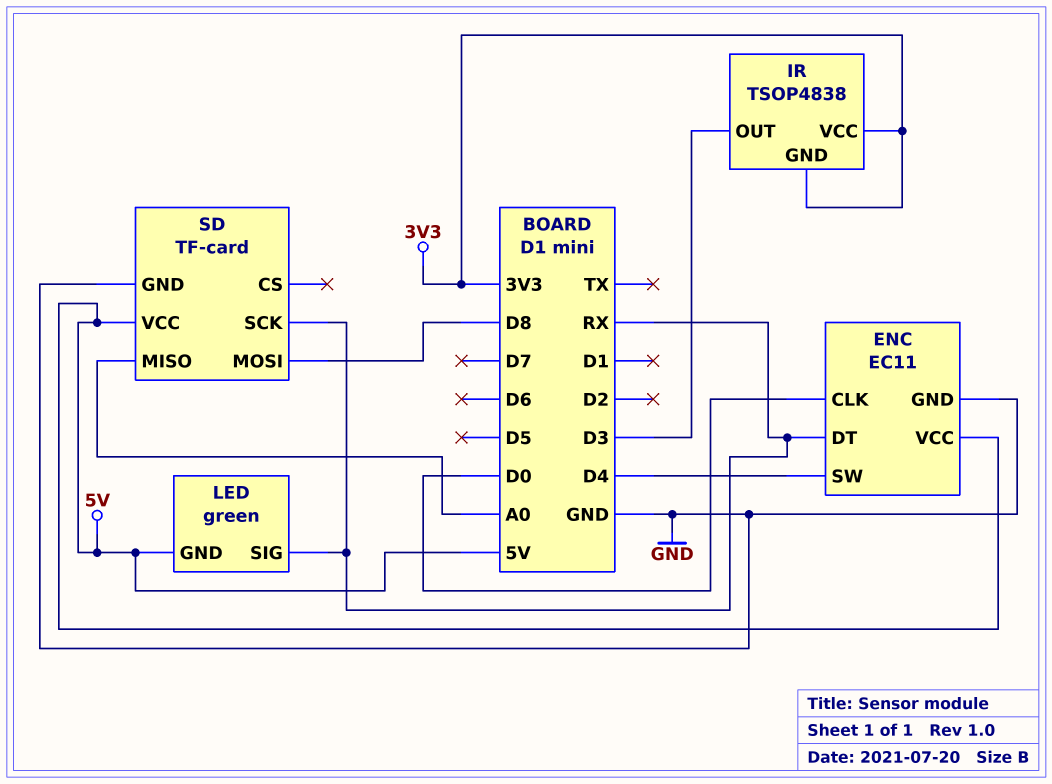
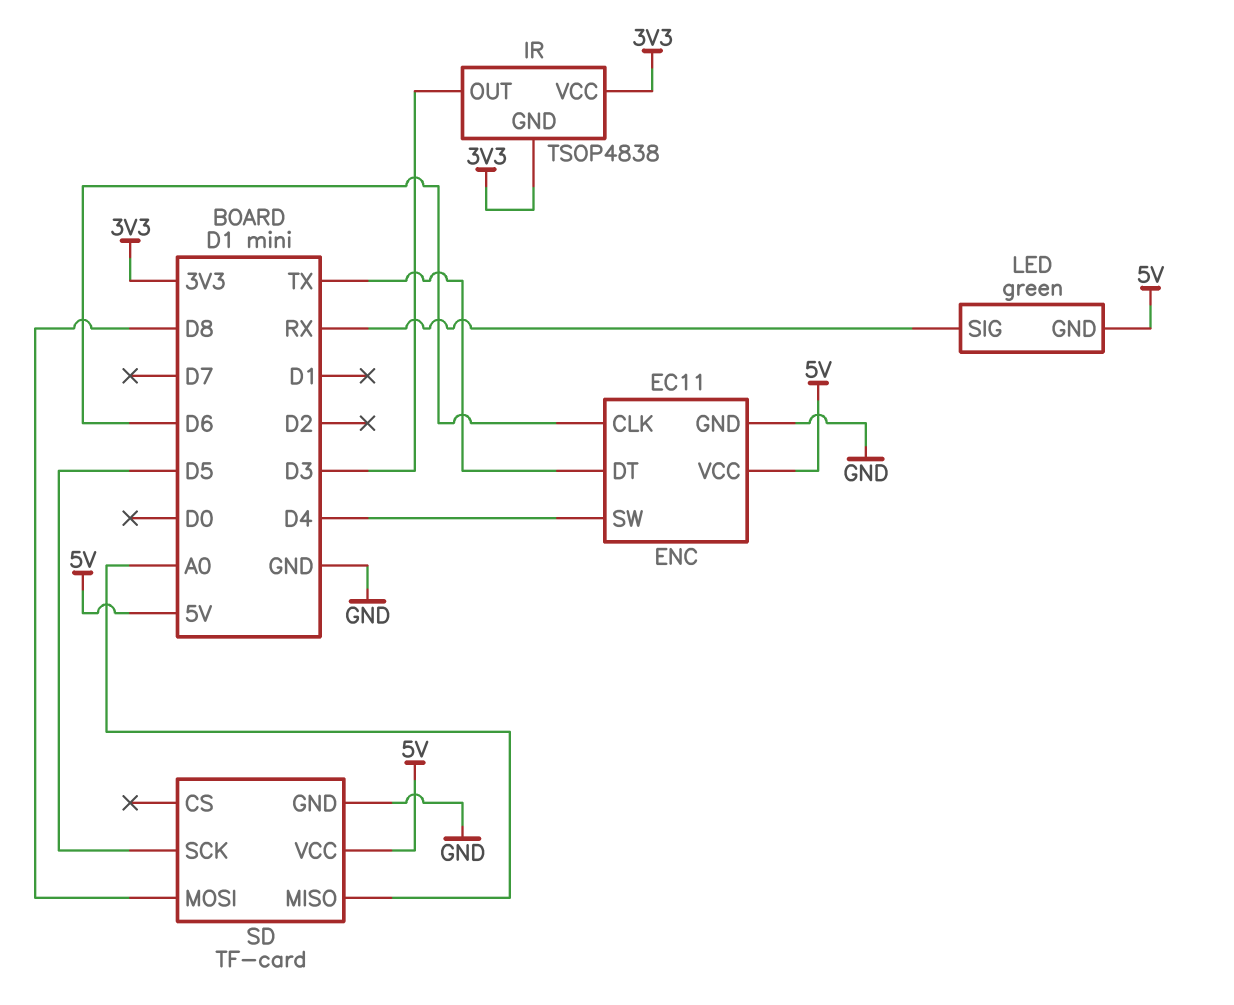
ENC pin CLK: D0 -> D6
ENC pin DT: RX -> TX
SD pin SCK: RX -> D5

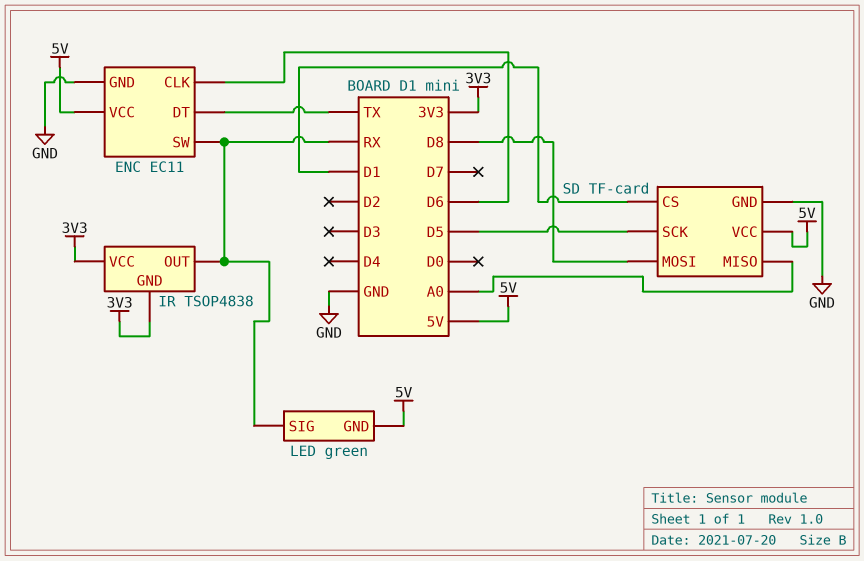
ENC pin SW: D4 -> RX
IR pin OUT: D3 -> RX
SD pin CS: none -> D1

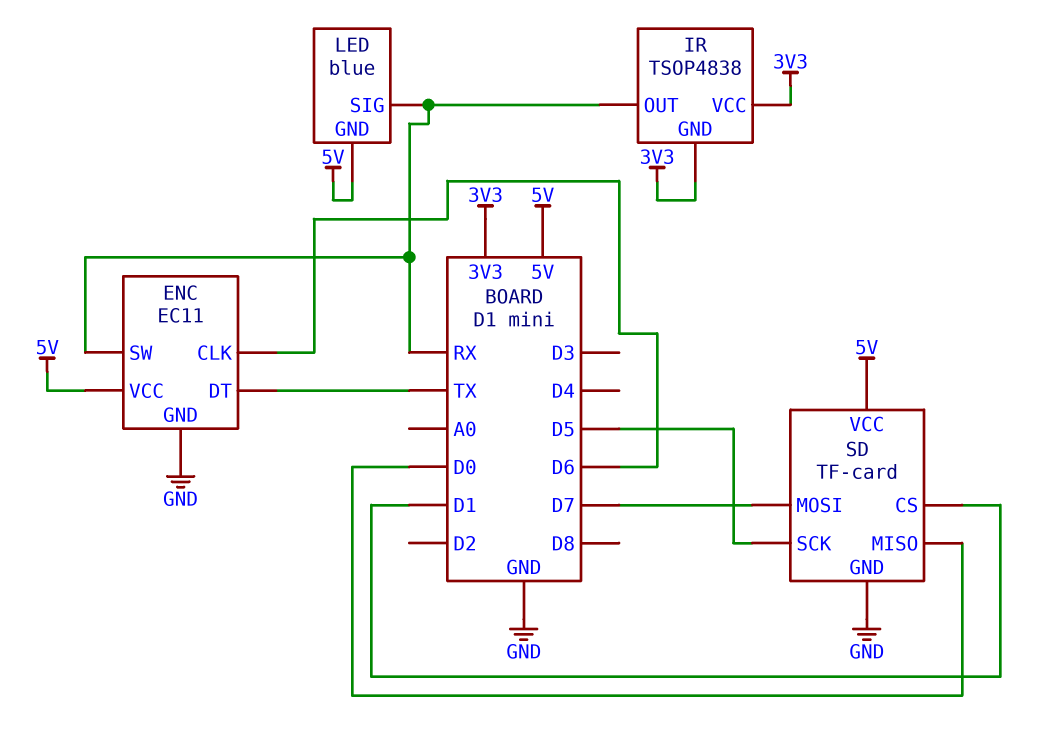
LED: green -> blue
SD pin MISO: A0 -> D0
SD pin MOSI: D8 -> D7

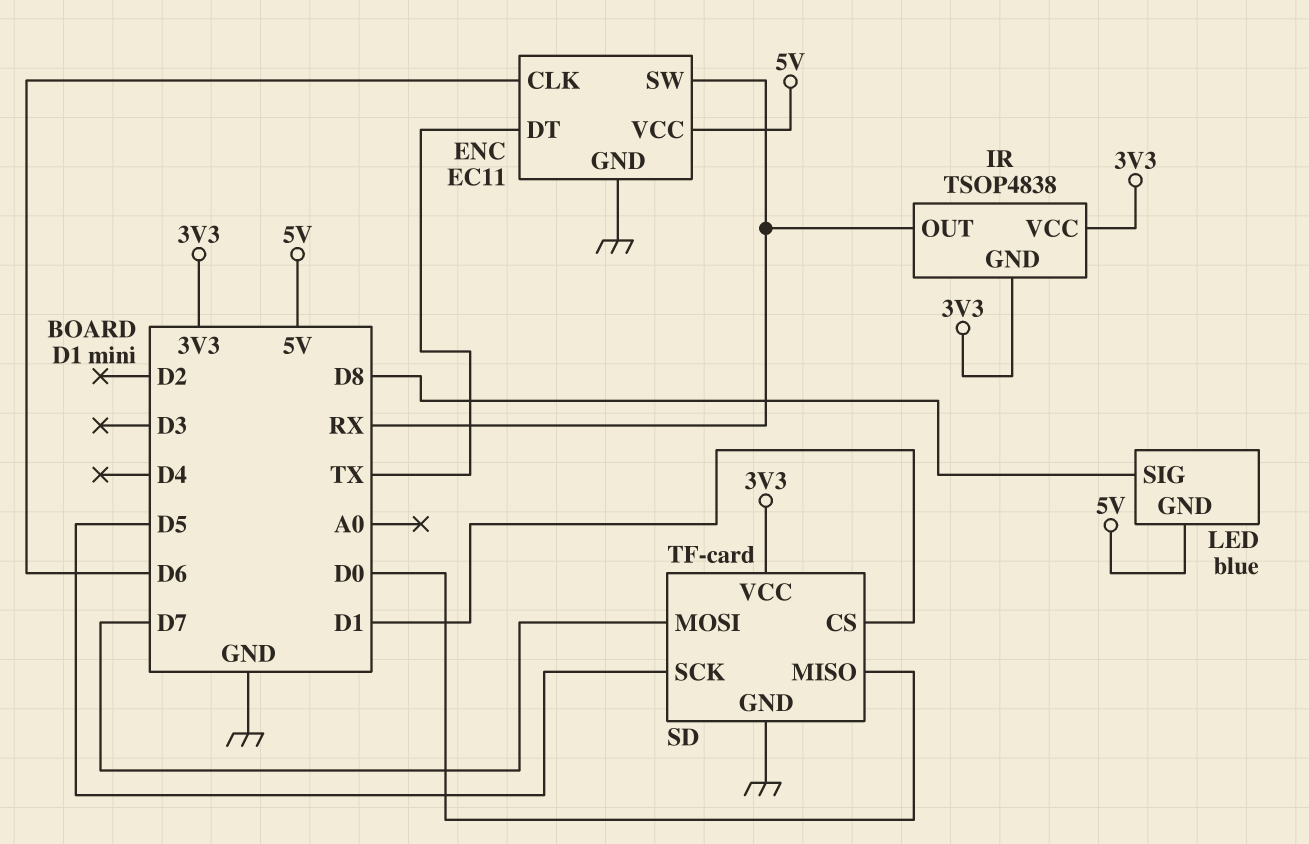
LED pin SIG: RX -> D8
SD pin VCC: 5V -> 3V3

